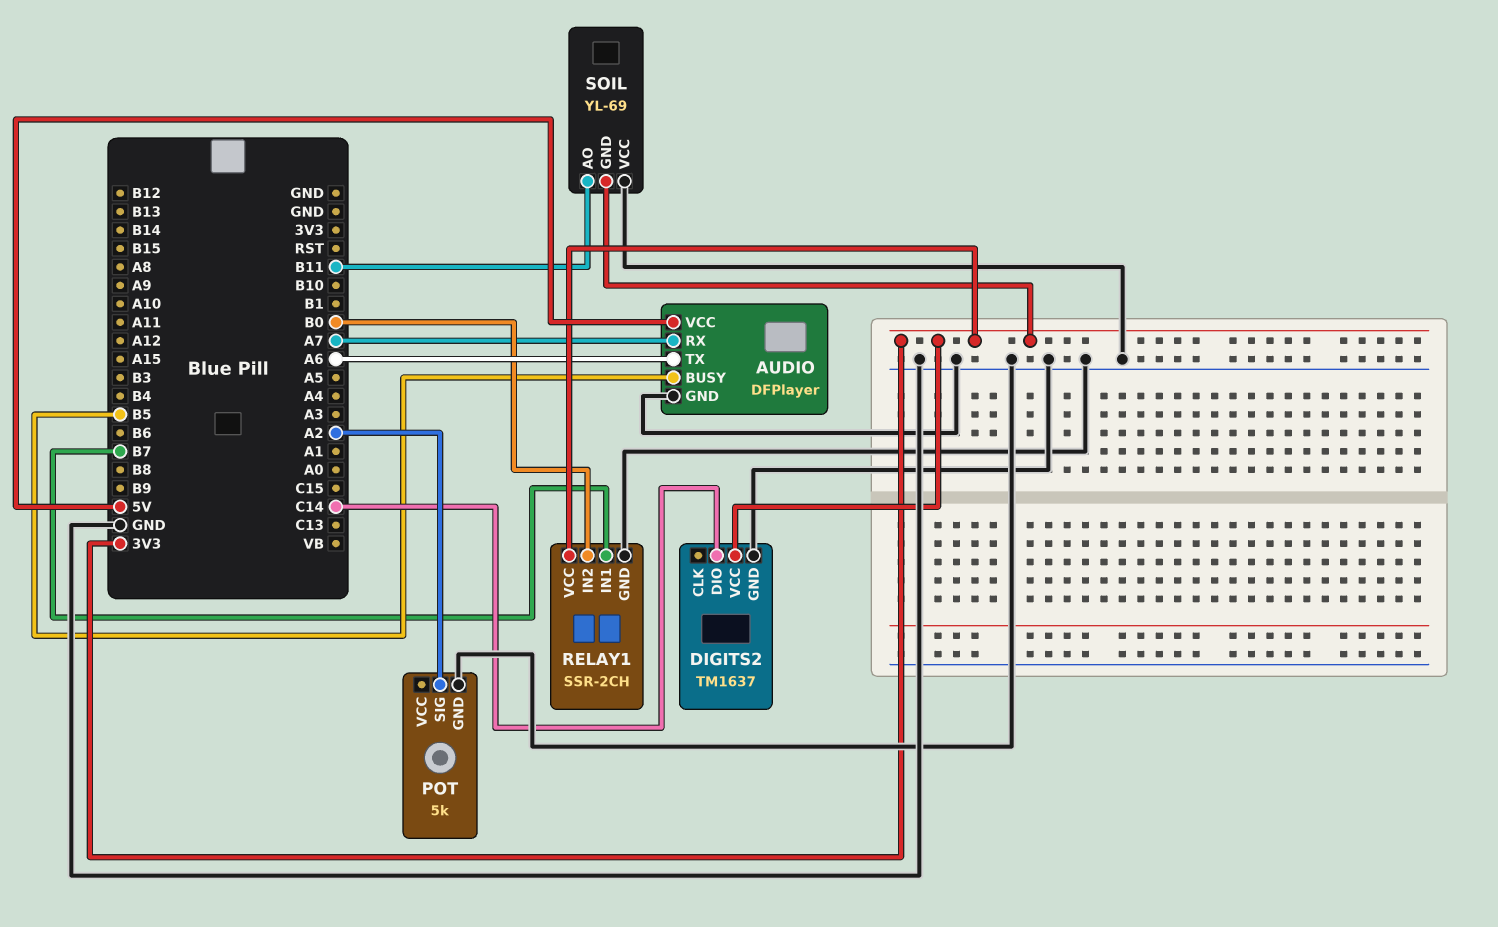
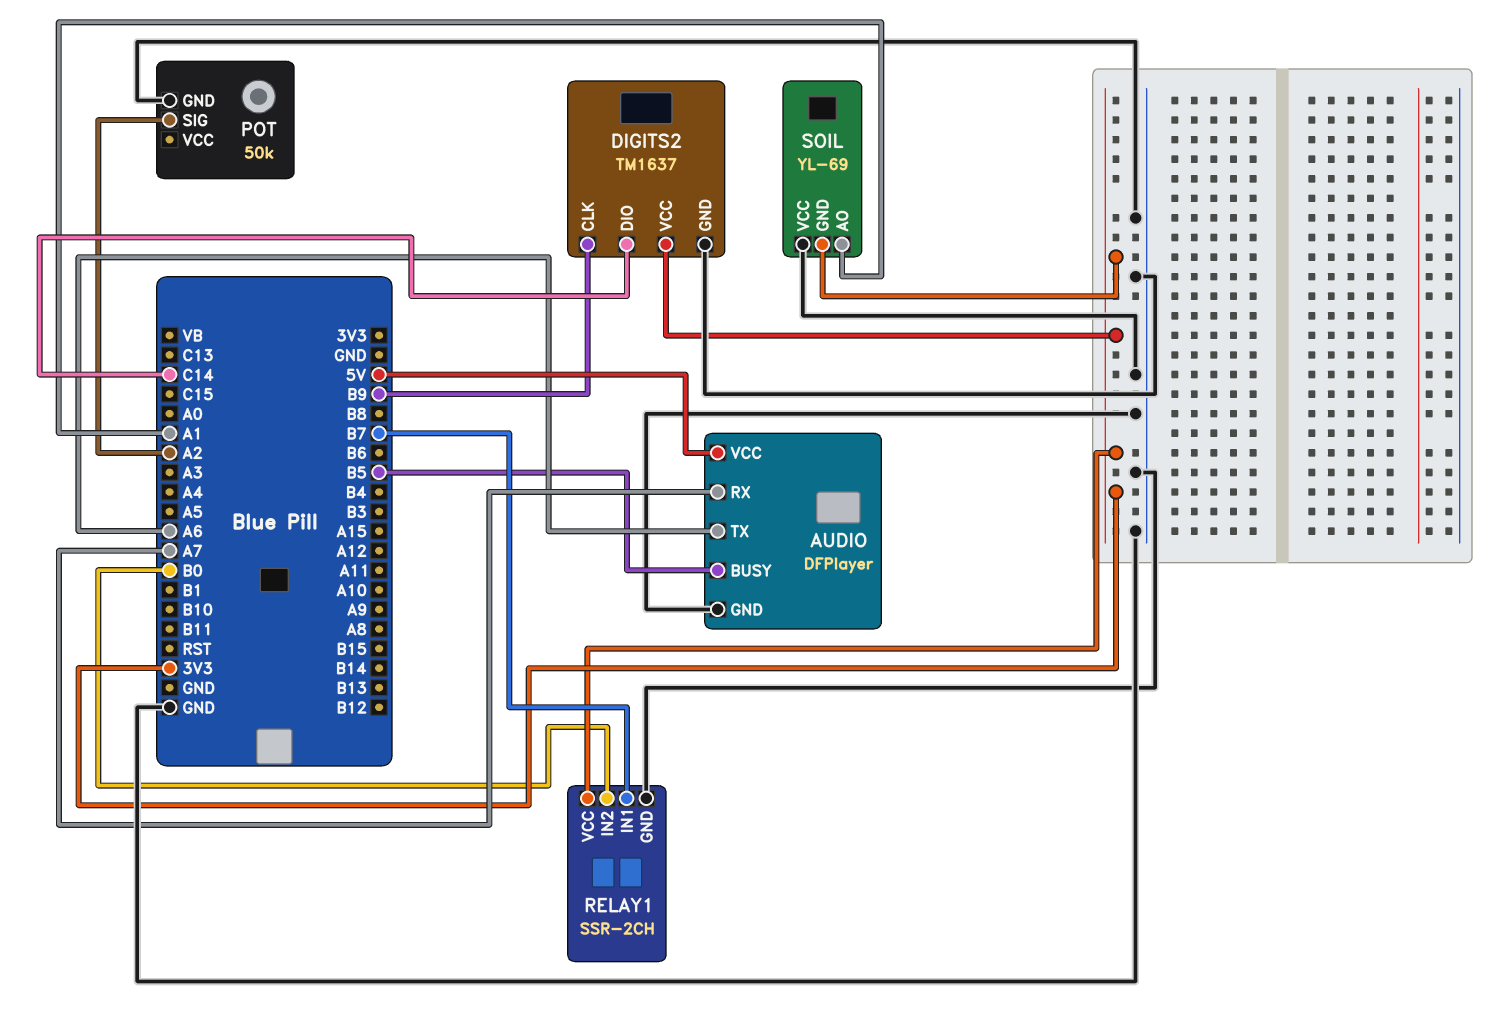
DIGITS2 pin CLK: none -> B9
POT: 5k -> 50k
SOIL pin AO: B11 -> A1

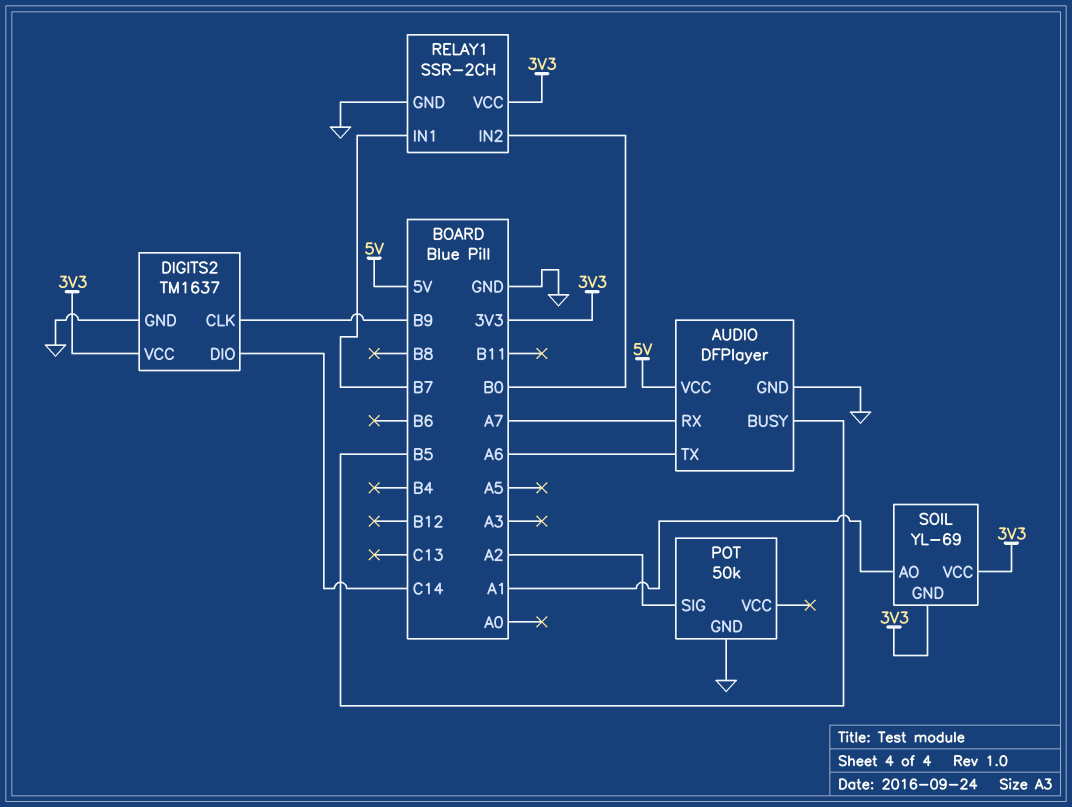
SOIL pin VCC: GND -> 3V3

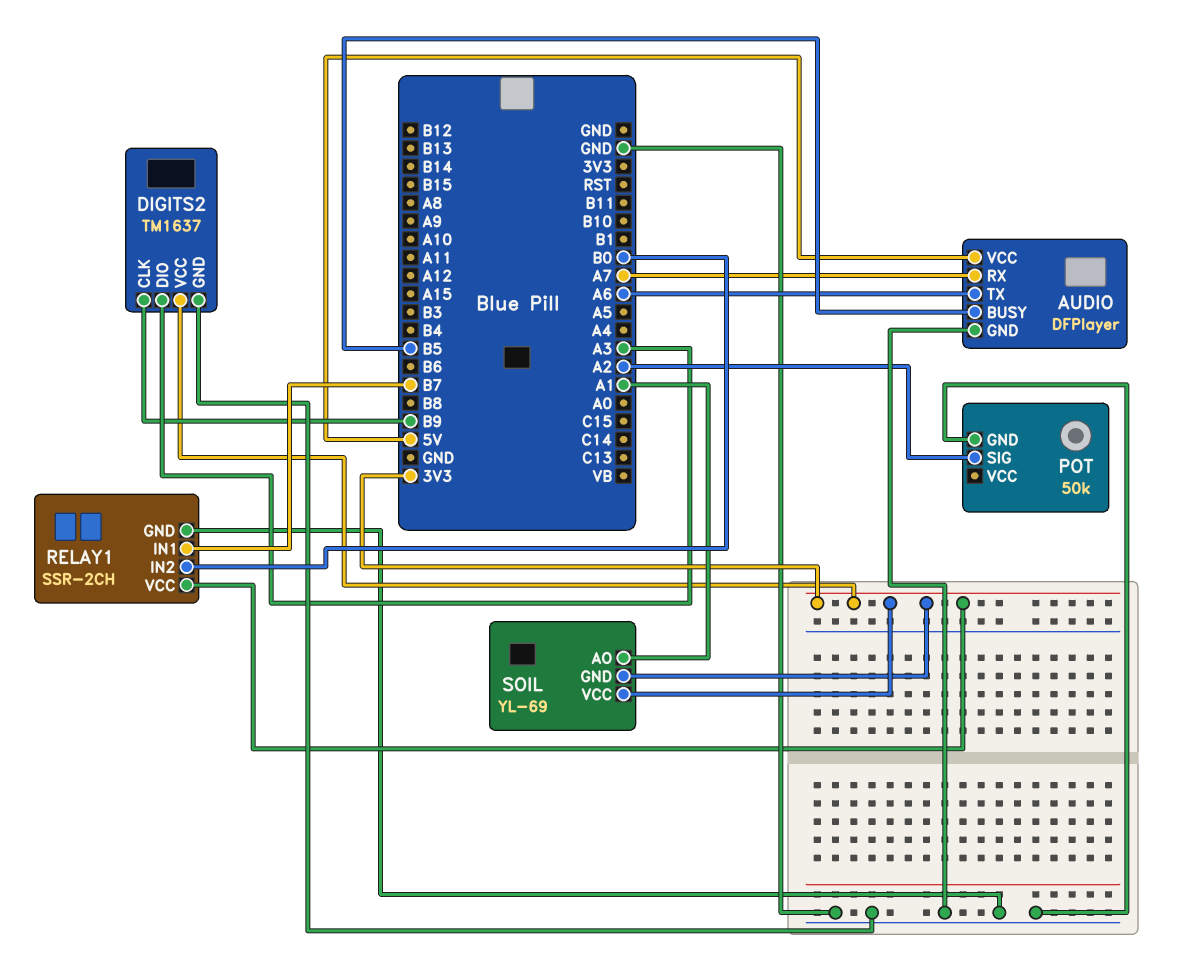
DIGITS2 pin DIO: C14 -> A3

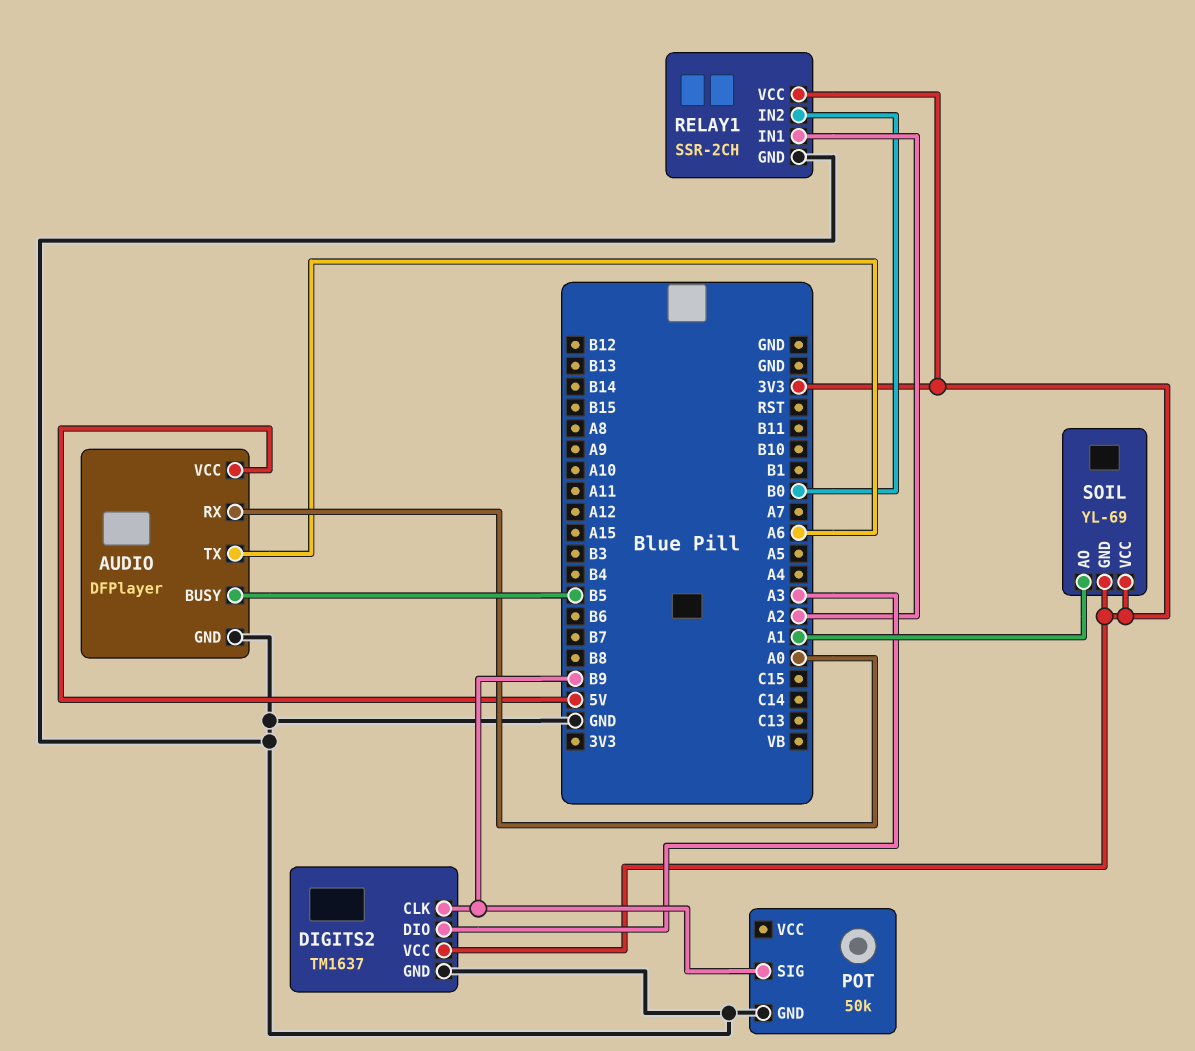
AUDIO pin RX: A7 -> A0
POT pin SIG: A2 -> B9
RELAY1 pin IN1: B7 -> A2

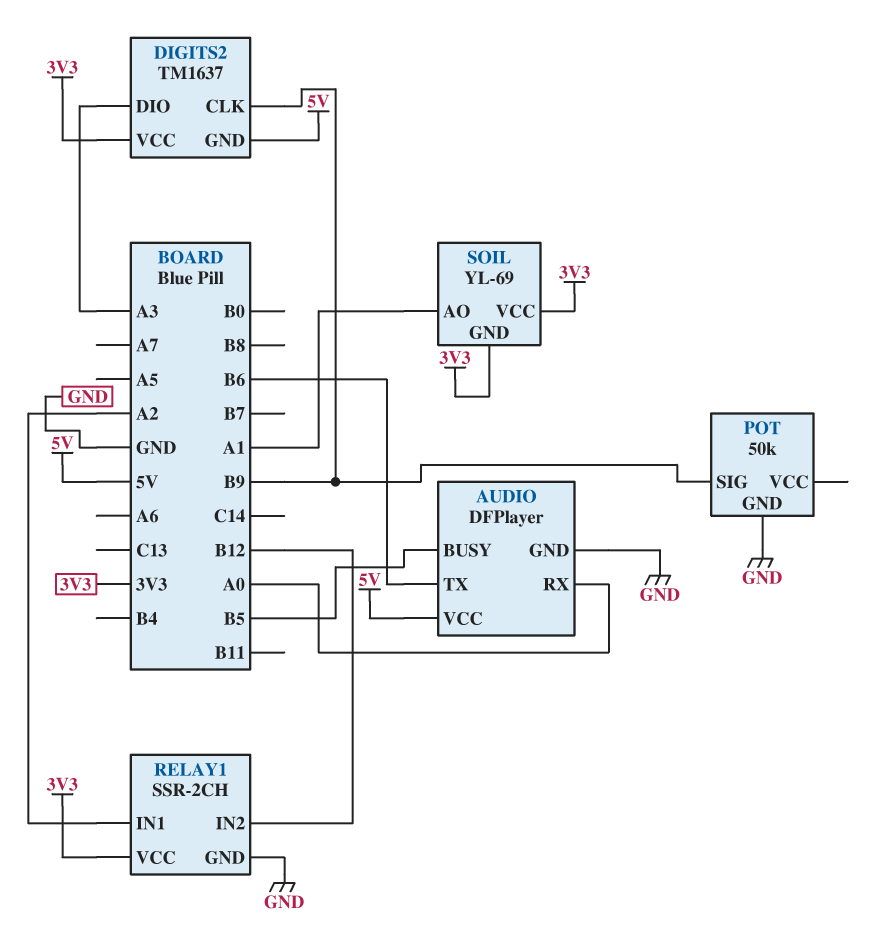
AUDIO pin TX: A6 -> B6
DIGITS2 pin GND: GND -> 5V
RELAY1 pin IN2: B0 -> B12

